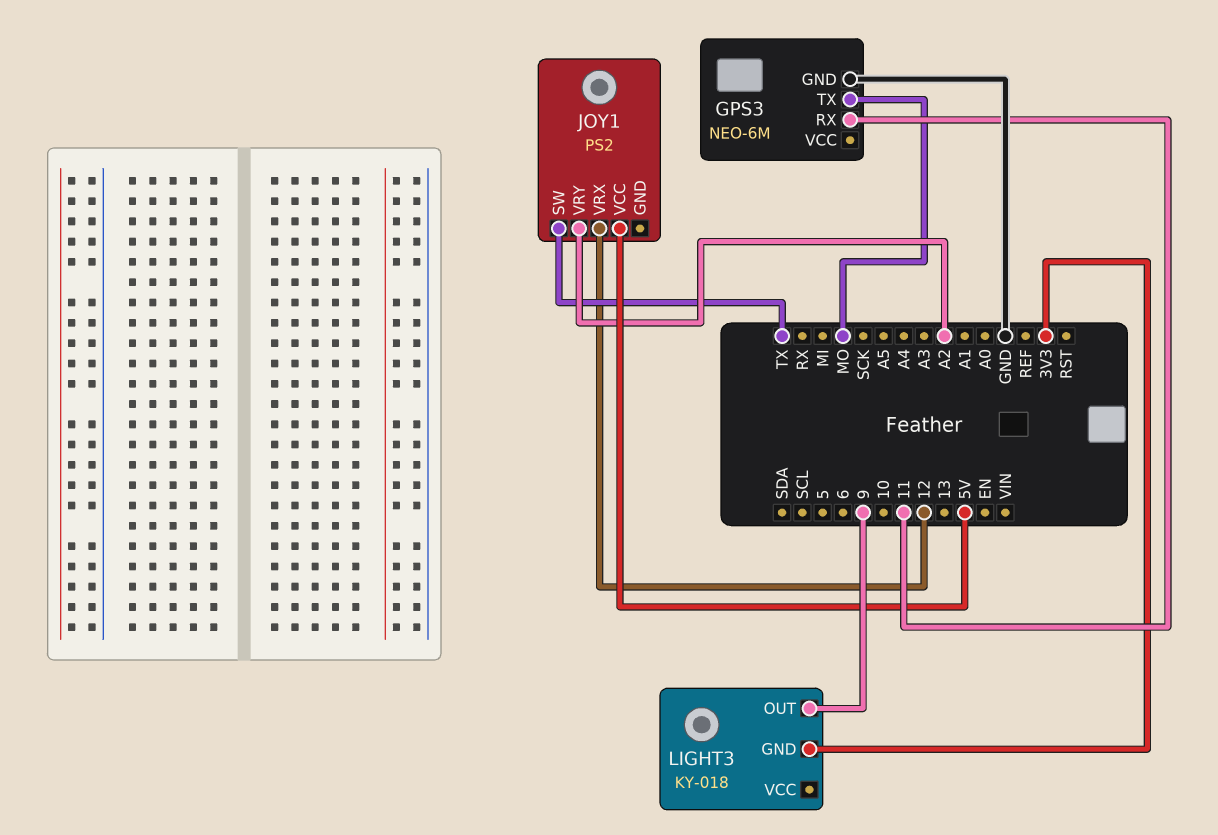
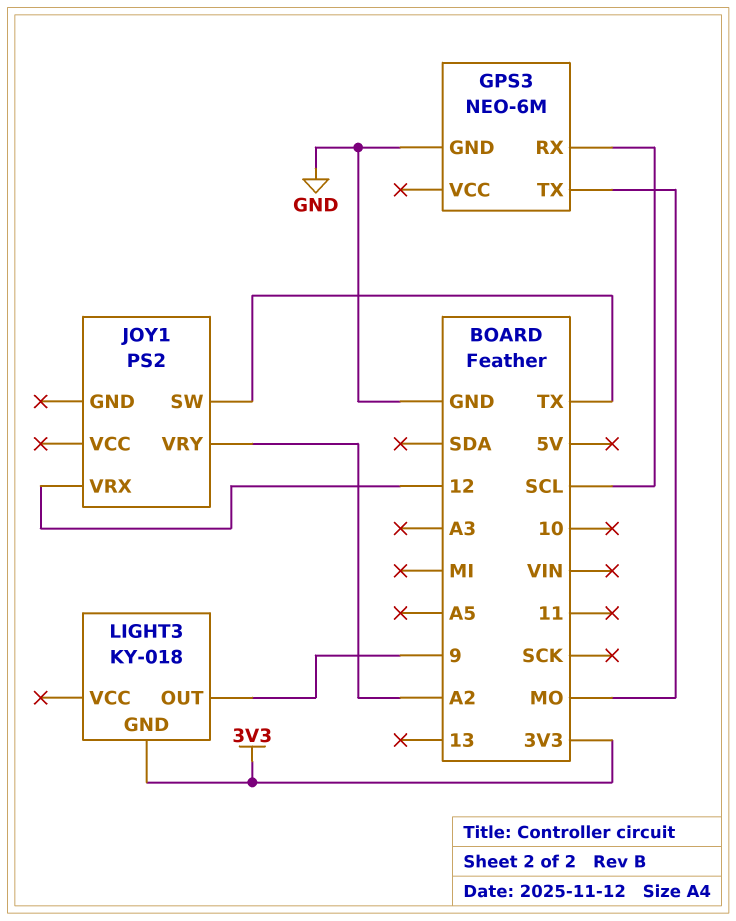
GPS3 pin RX: 11 -> SCL
JOY1 pin VCC: 5V -> none

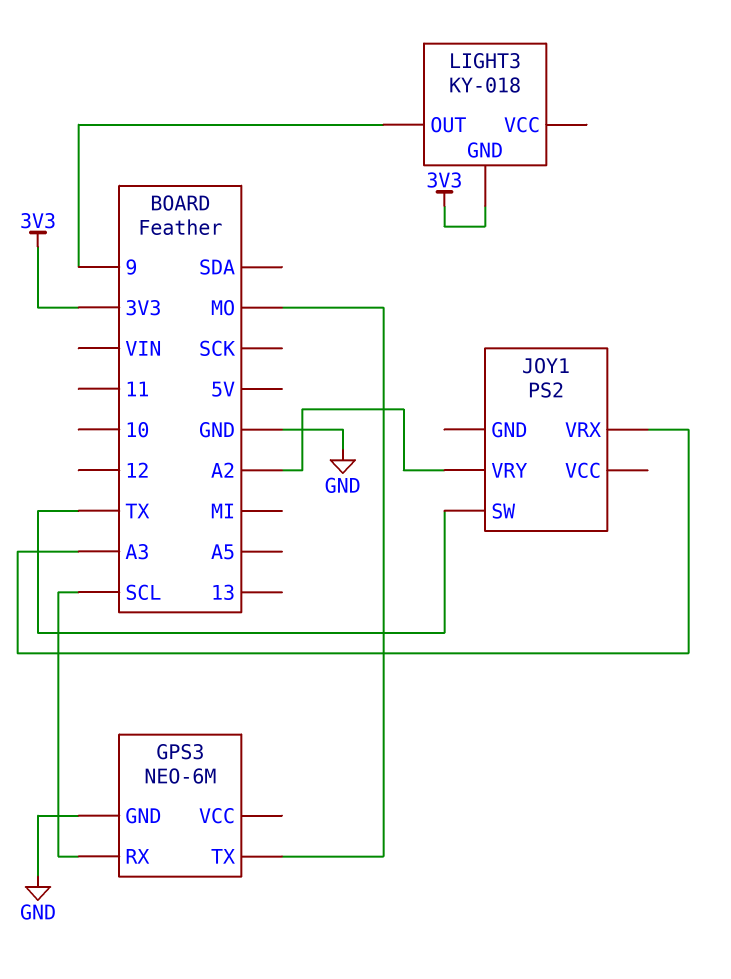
JOY1 pin VRX: 12 -> A3

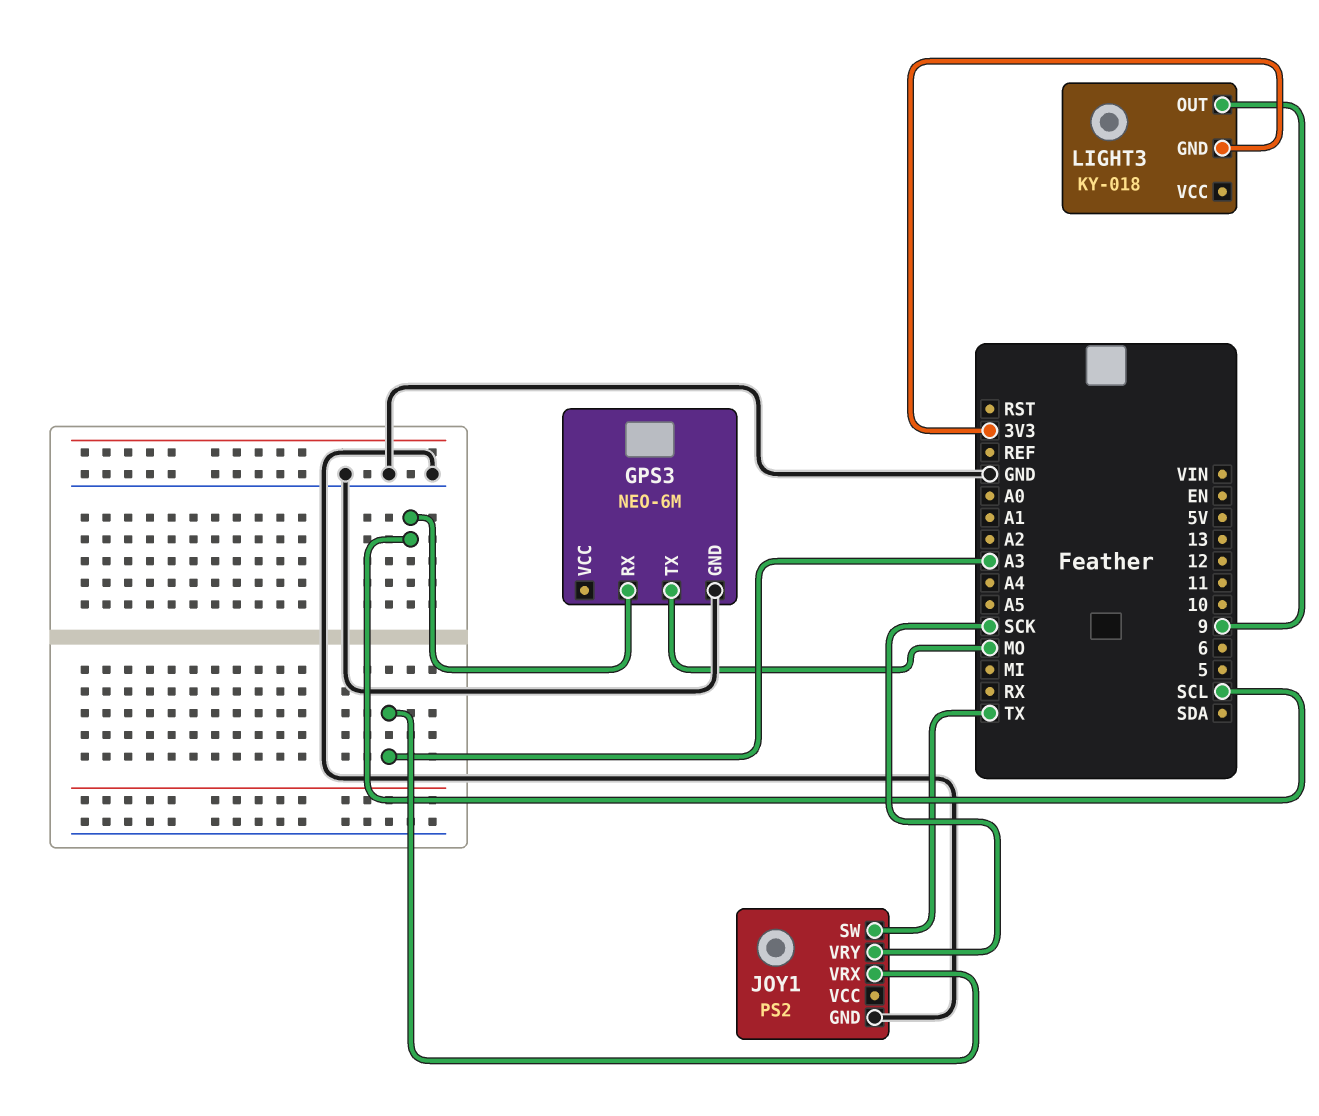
JOY1 pin GND: none -> GND
JOY1 pin VRY: A2 -> SCK

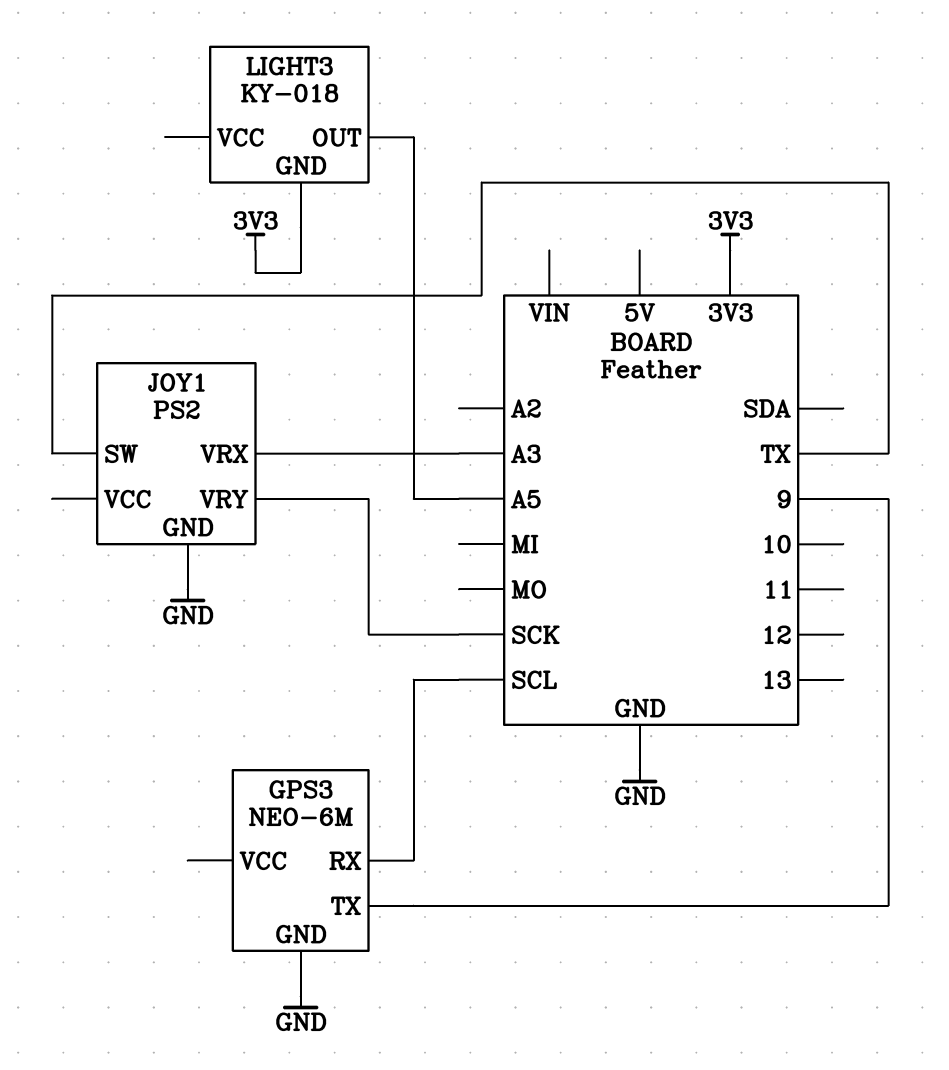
GPS3 pin TX: MO -> 9
LIGHT3 pin OUT: 9 -> A5

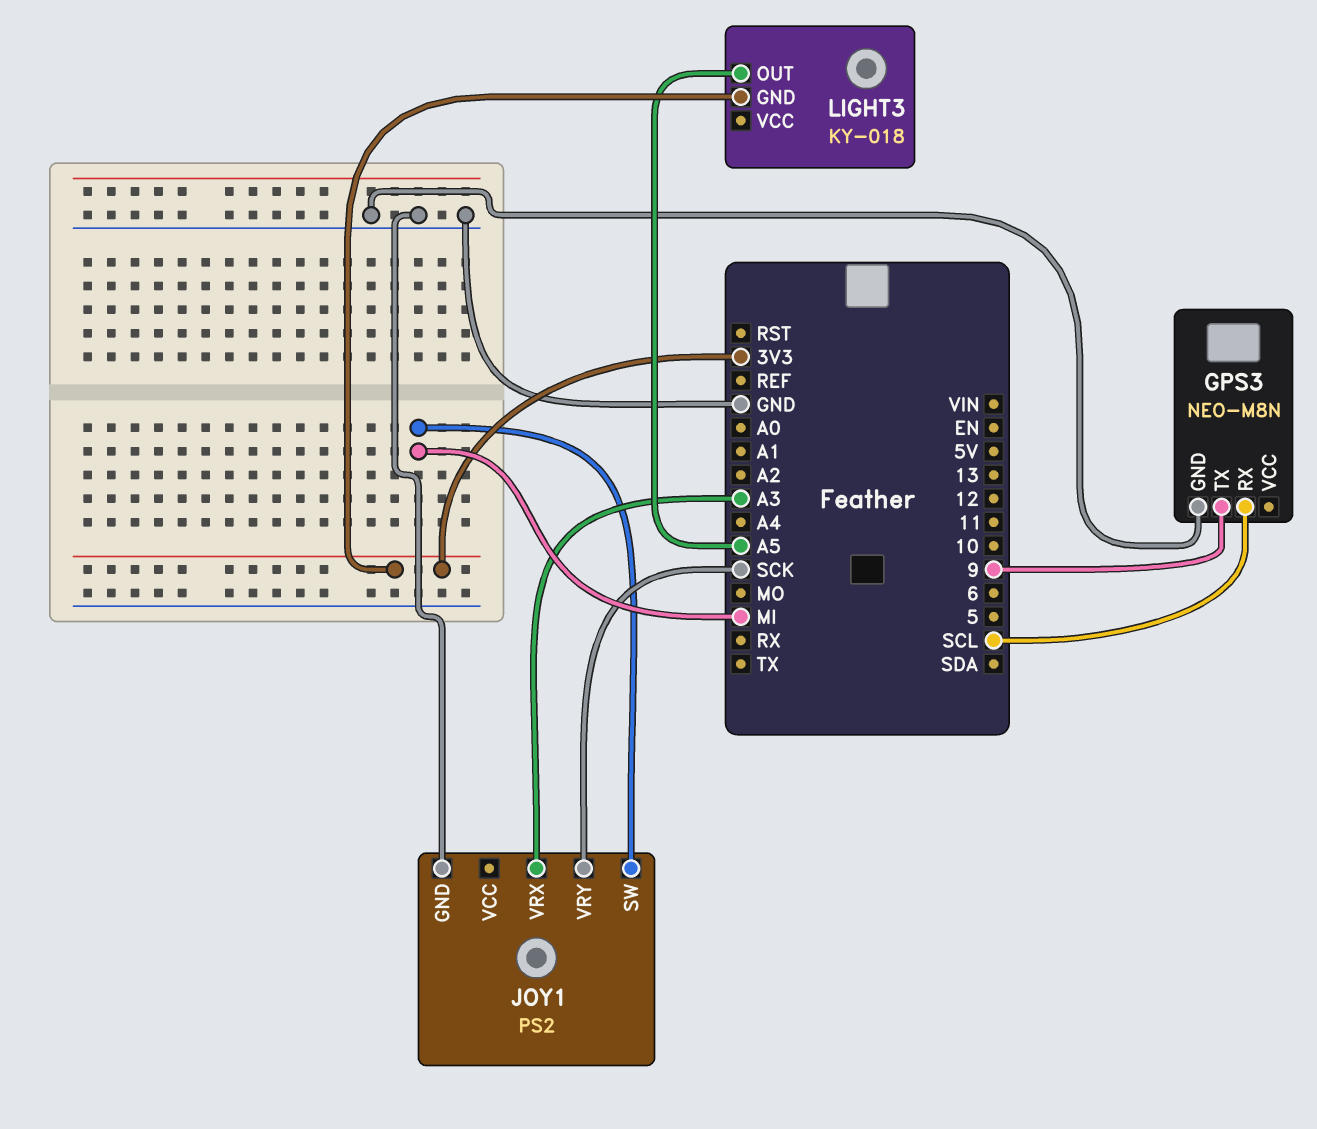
GPS3: NEO-6M -> NEO-M8N
JOY1 pin SW: TX -> MI

